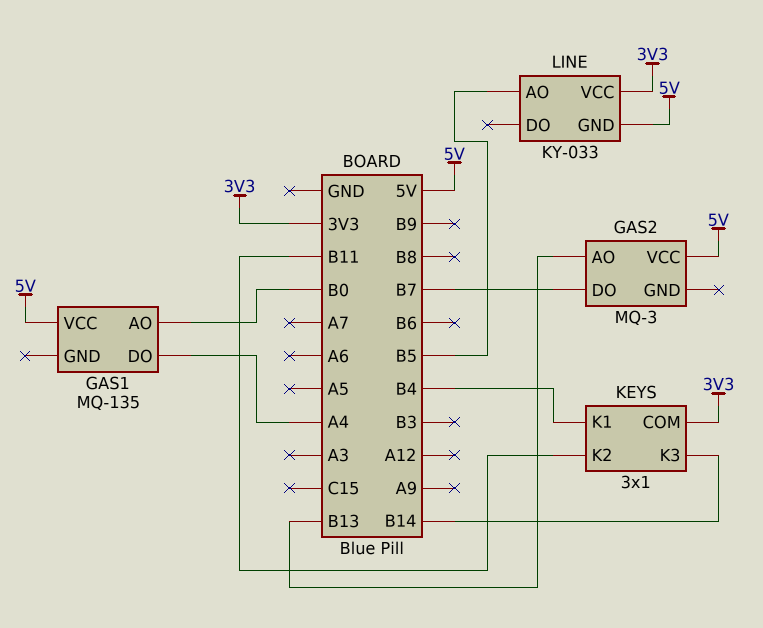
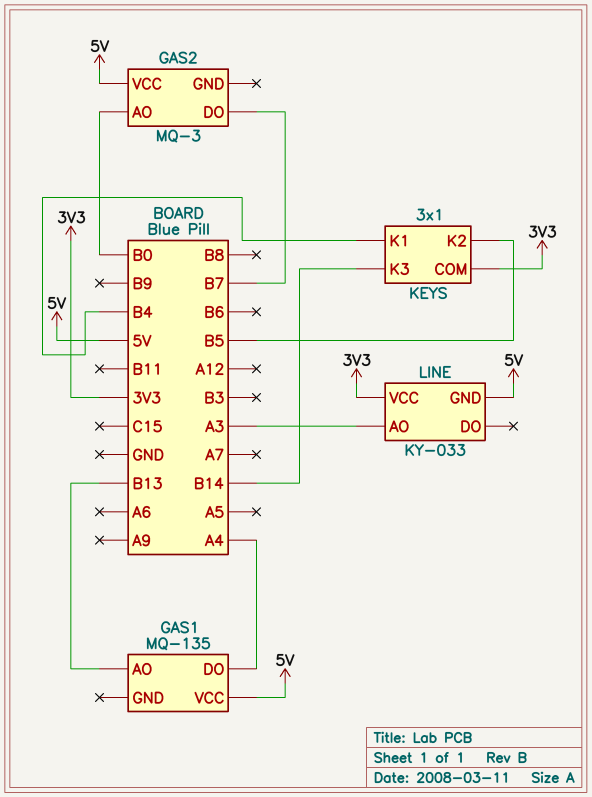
GAS1 pin AO: B0 -> B13
GAS2 pin AO: B13 -> B0
KEYS pin K2: B11 -> B5
LINE pin AO: B5 -> A3

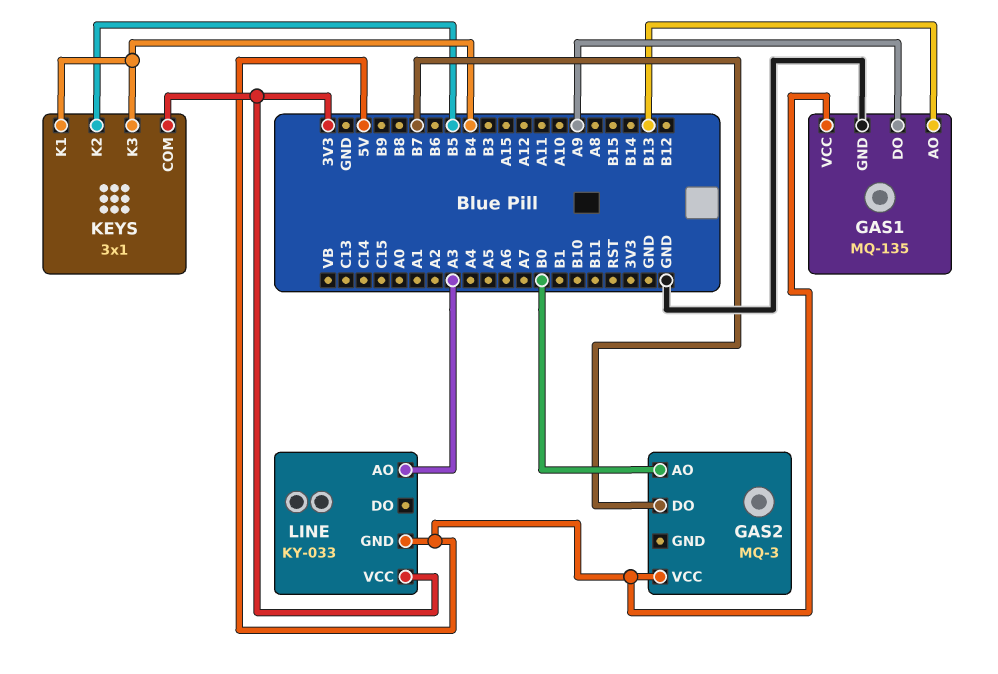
GAS1 pin DO: A4 -> A9
GAS1 pin GND: none -> GND
KEYS pin K3: B14 -> B4

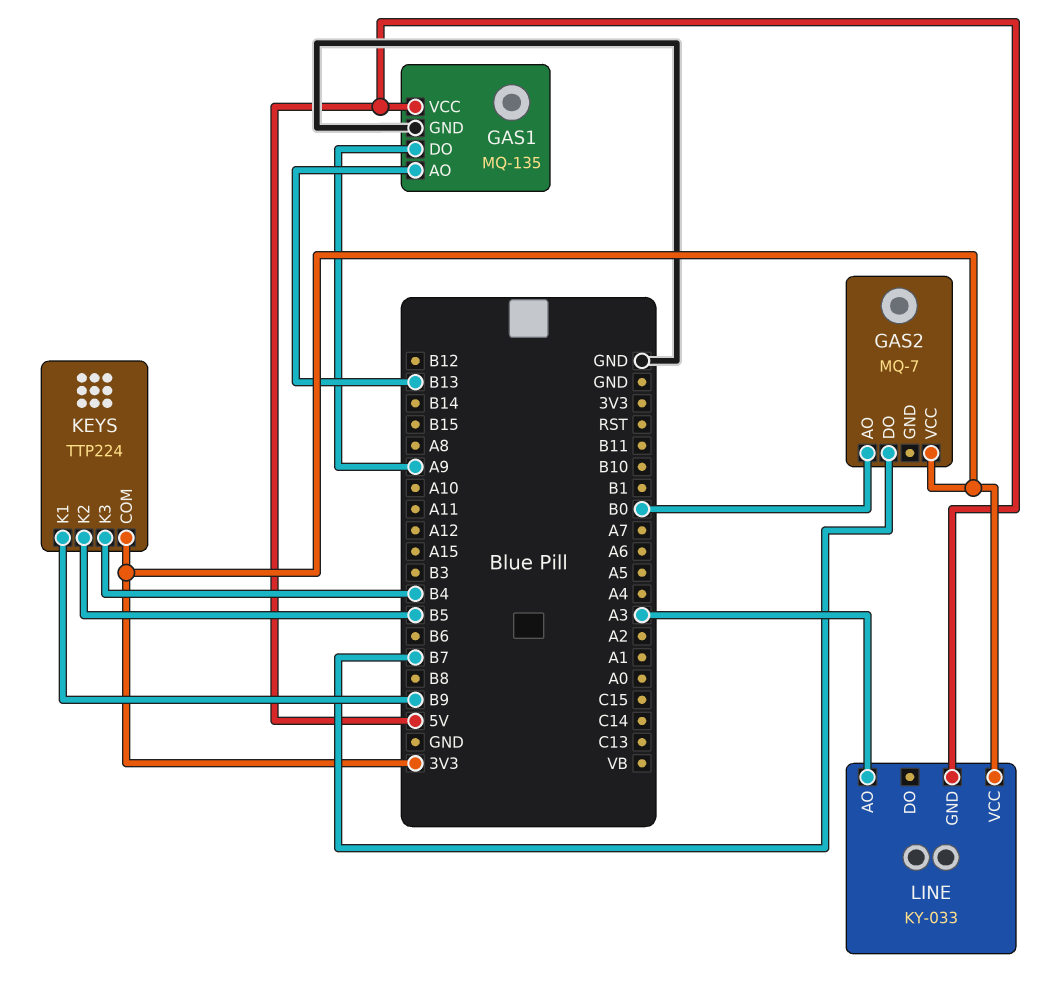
GAS2: MQ-3 -> MQ-7
GAS2 pin VCC: 5V -> 3V3
KEYS: 3x1 -> TTP224
KEYS pin K1: B4 -> B9

